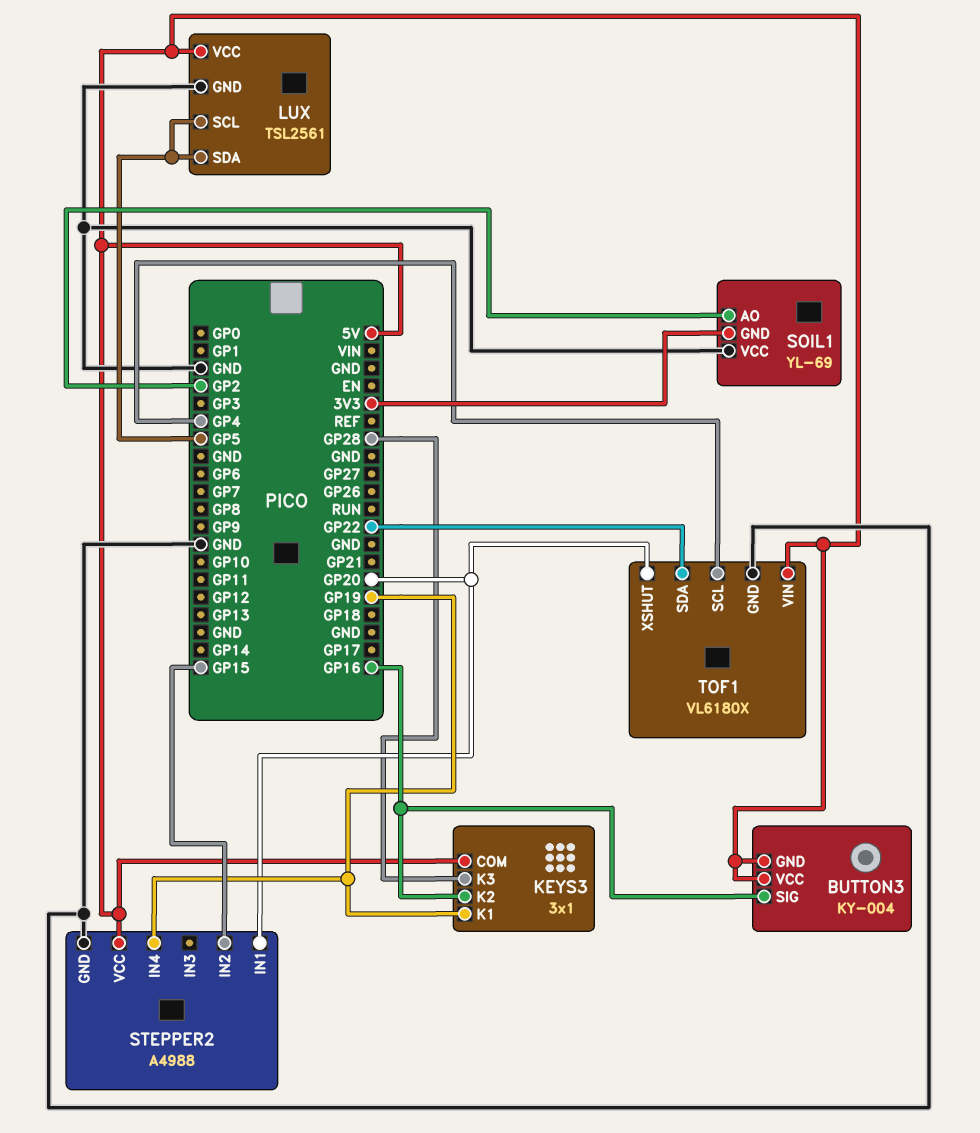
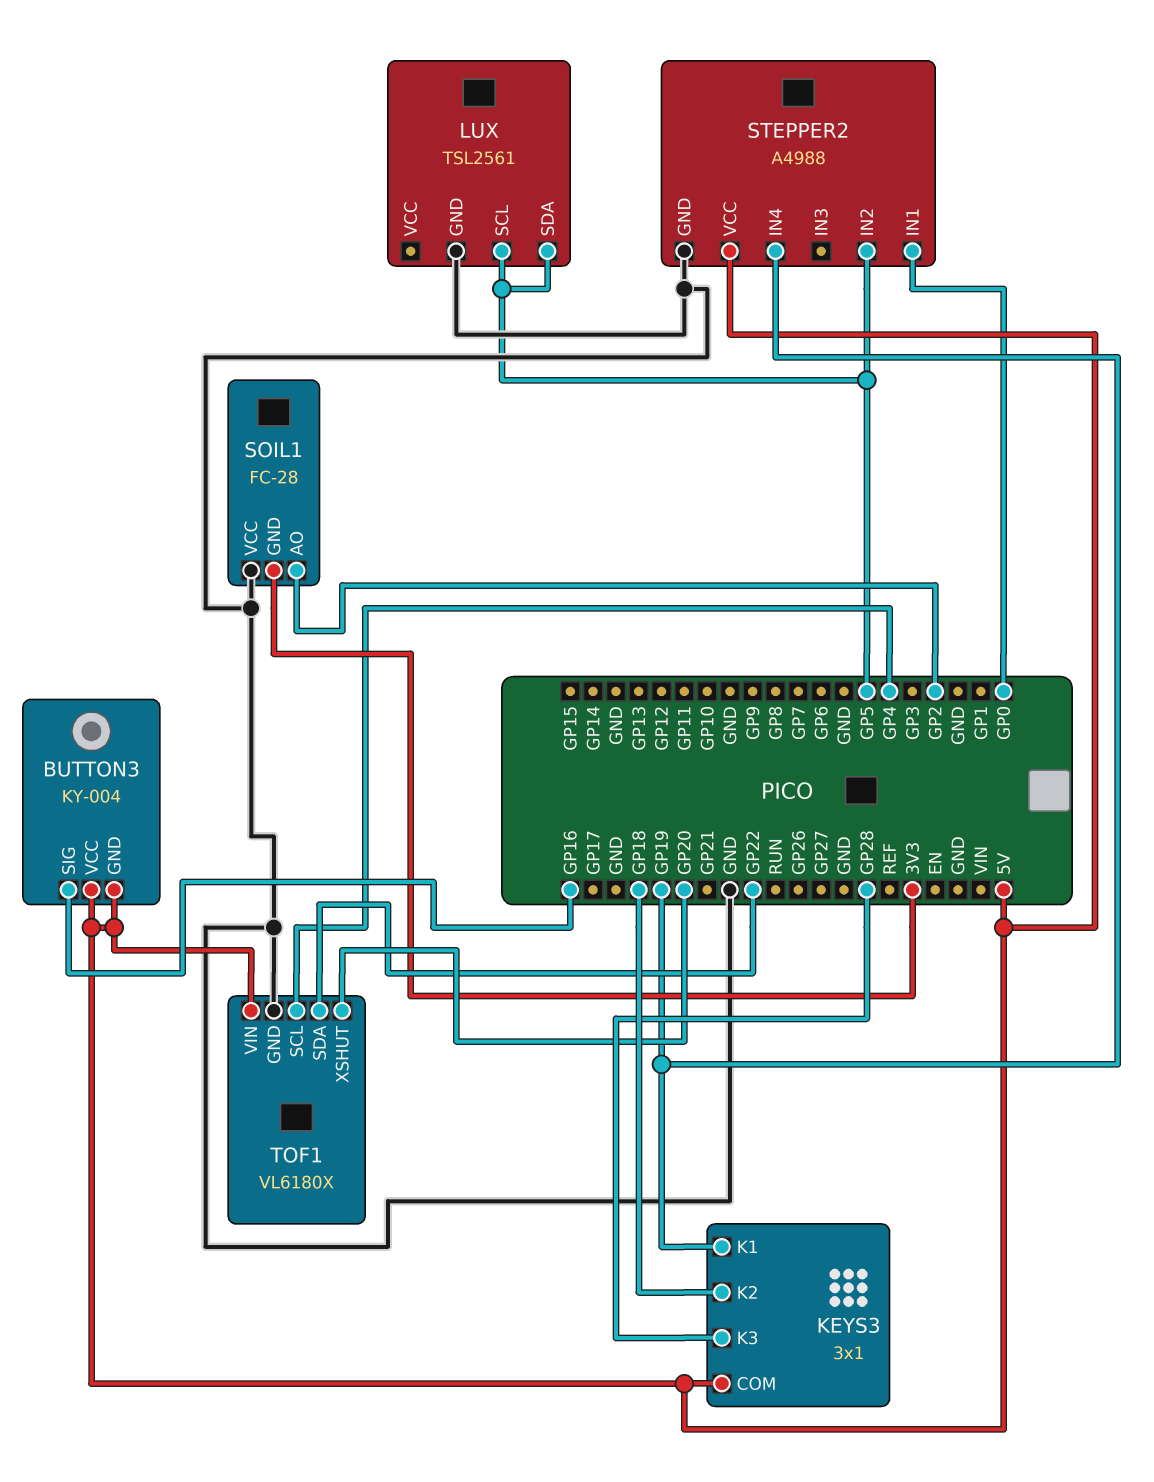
KEYS3 pin K2: GP16 -> GP18
LUX pin VCC: 5V -> none
SOIL1: YL-69 -> FC-28
STEPPER2 pin IN1: GP20 -> GP0
STEPPER2 pin IN2: GP15 -> GP5

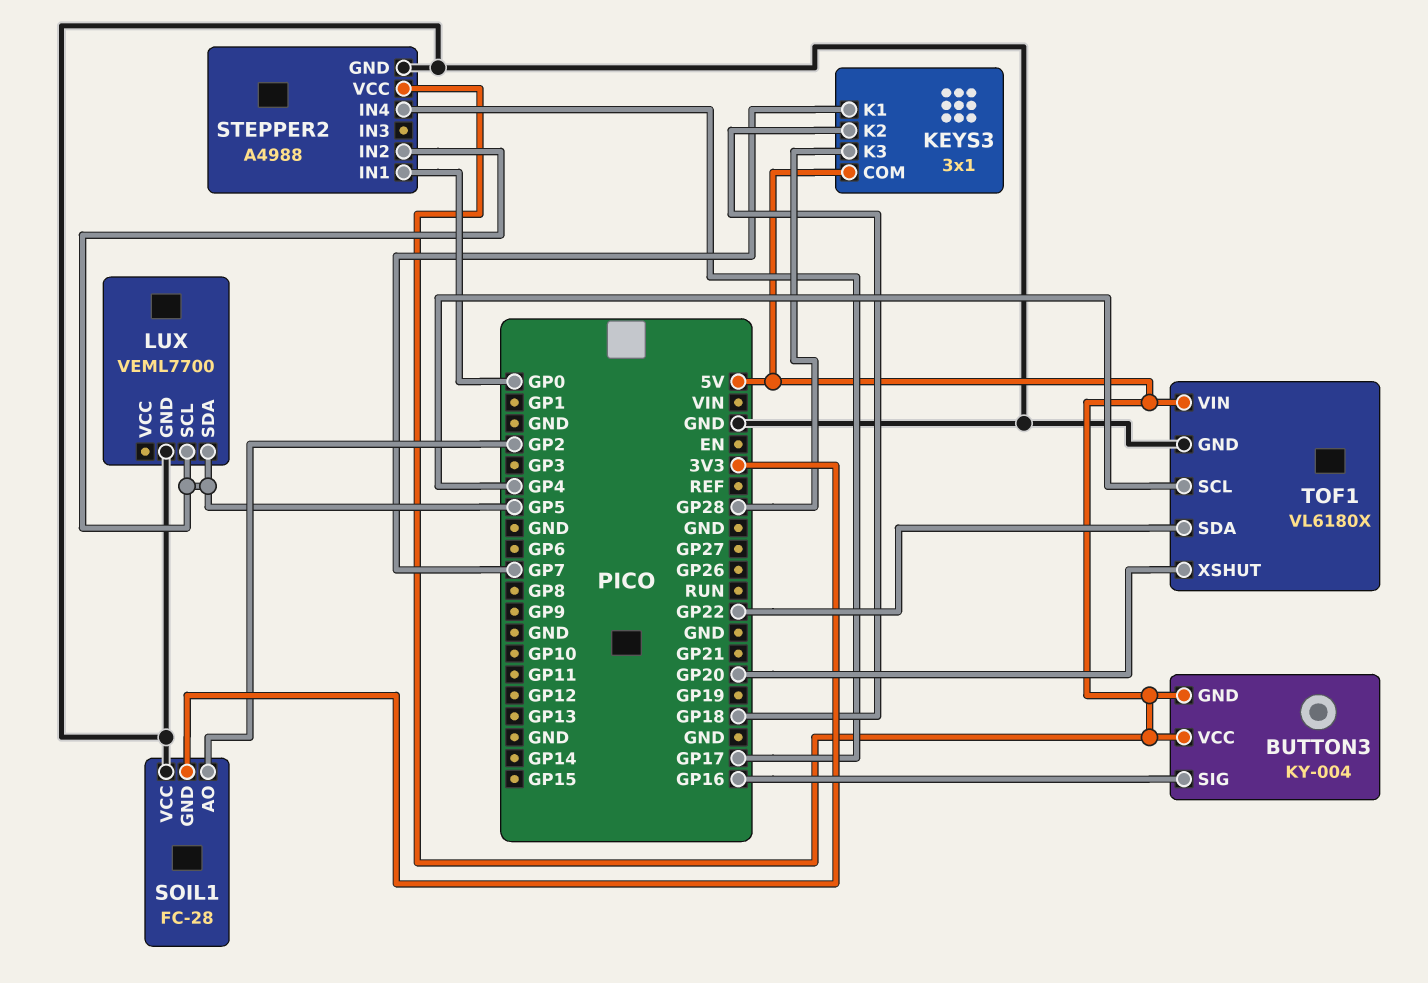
KEYS3 pin K1: GP19 -> GP7
LUX: TSL2561 -> VEML7700
STEPPER2 pin IN4: GP19 -> GP17

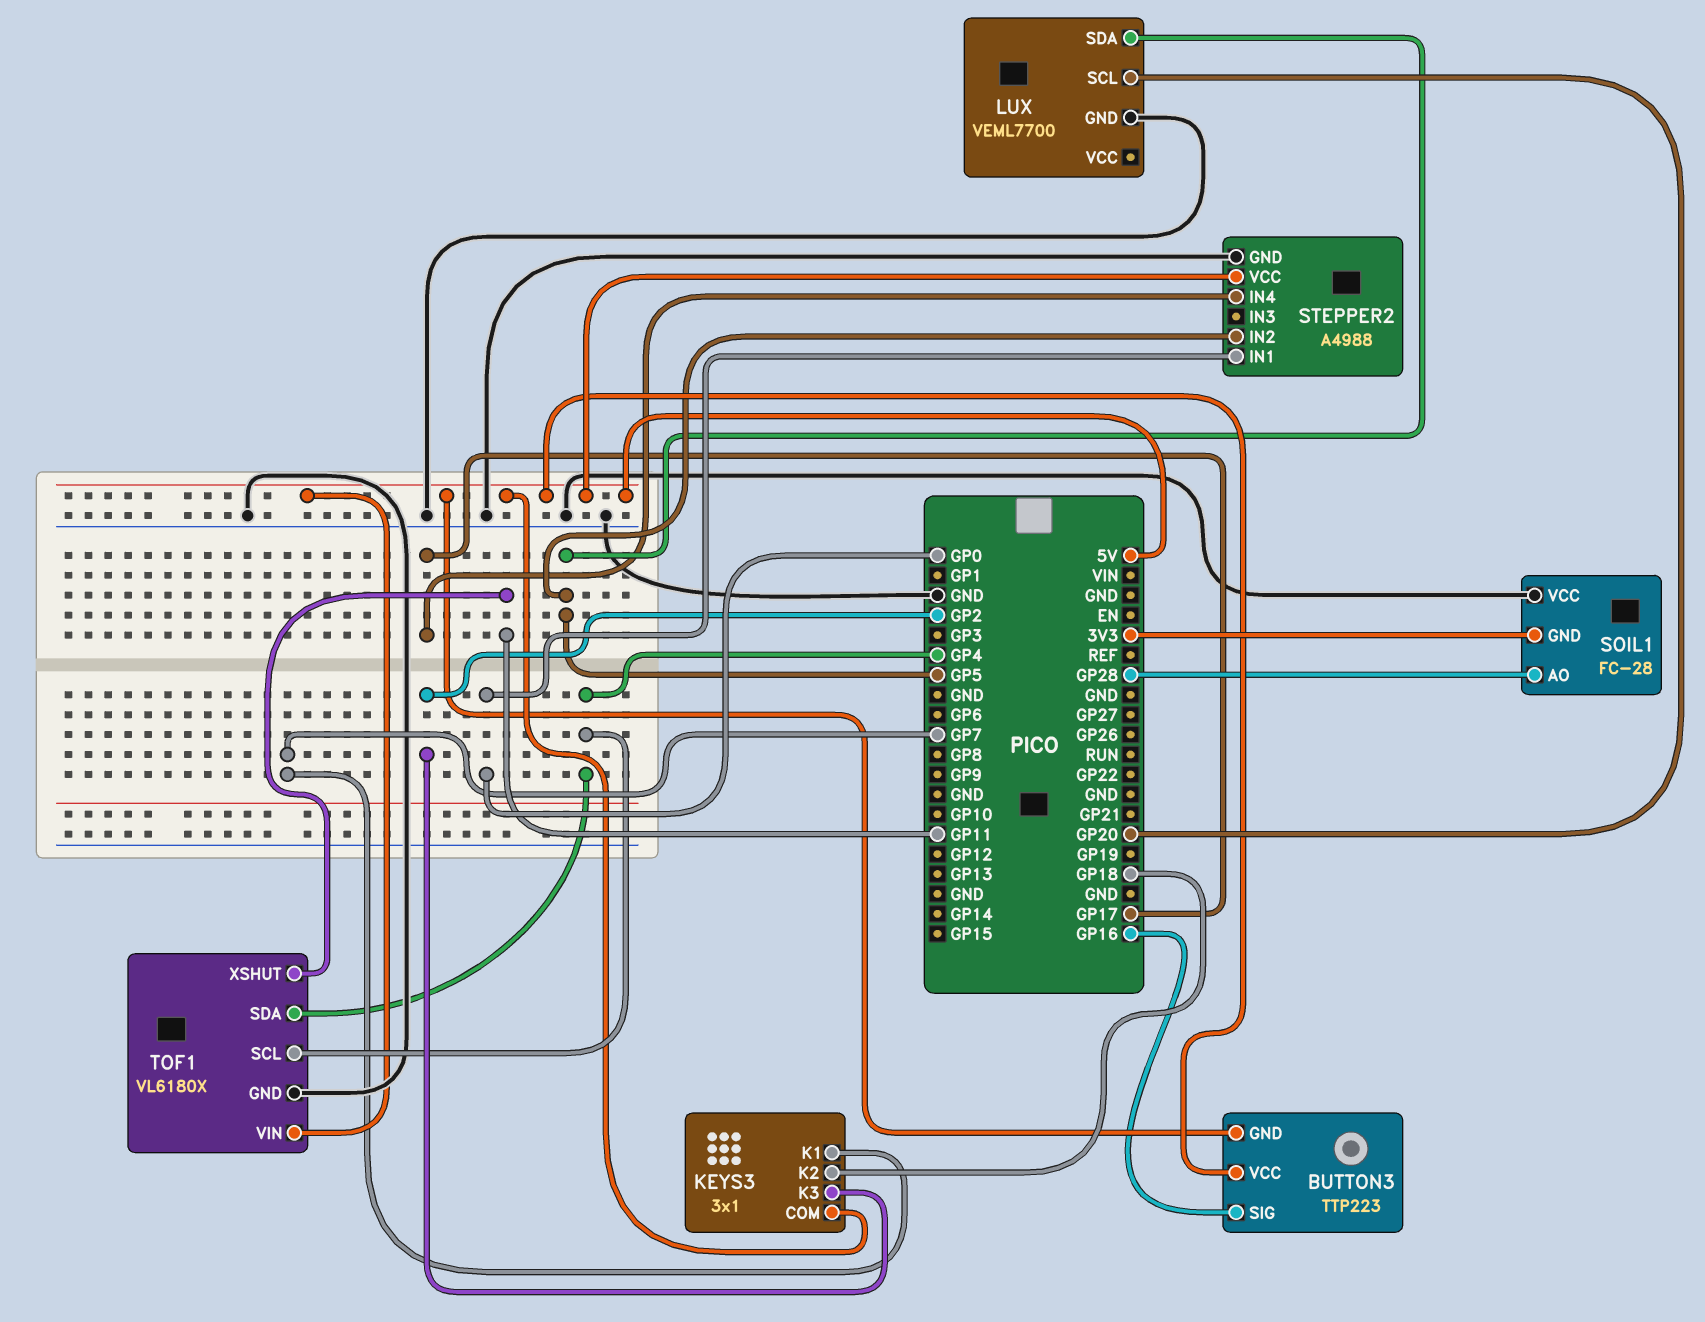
BUTTON3: KY-004 -> TTP223
KEYS3 pin K3: GP28 -> GP2
LUX pin SCL: GP5 -> GP20
SOIL1 pin AO: GP2 -> GP28
TOF1 pin SDA: GP22 -> GP4
TOF1 pin XSHUT: GP20 -> GP11

